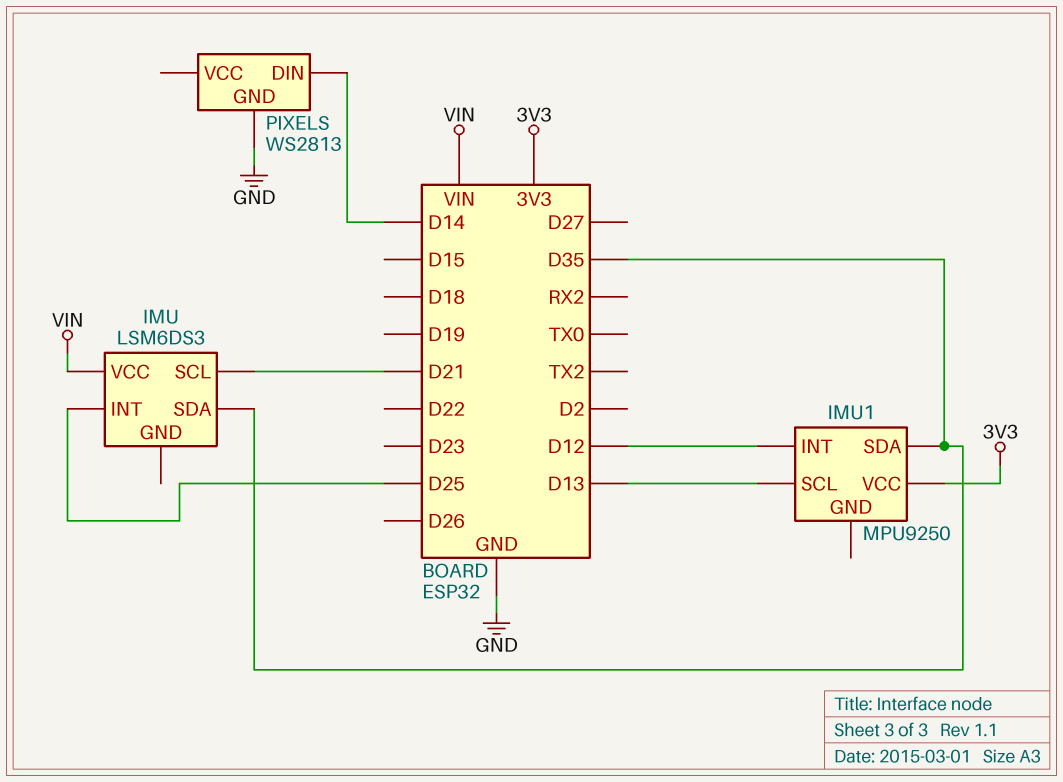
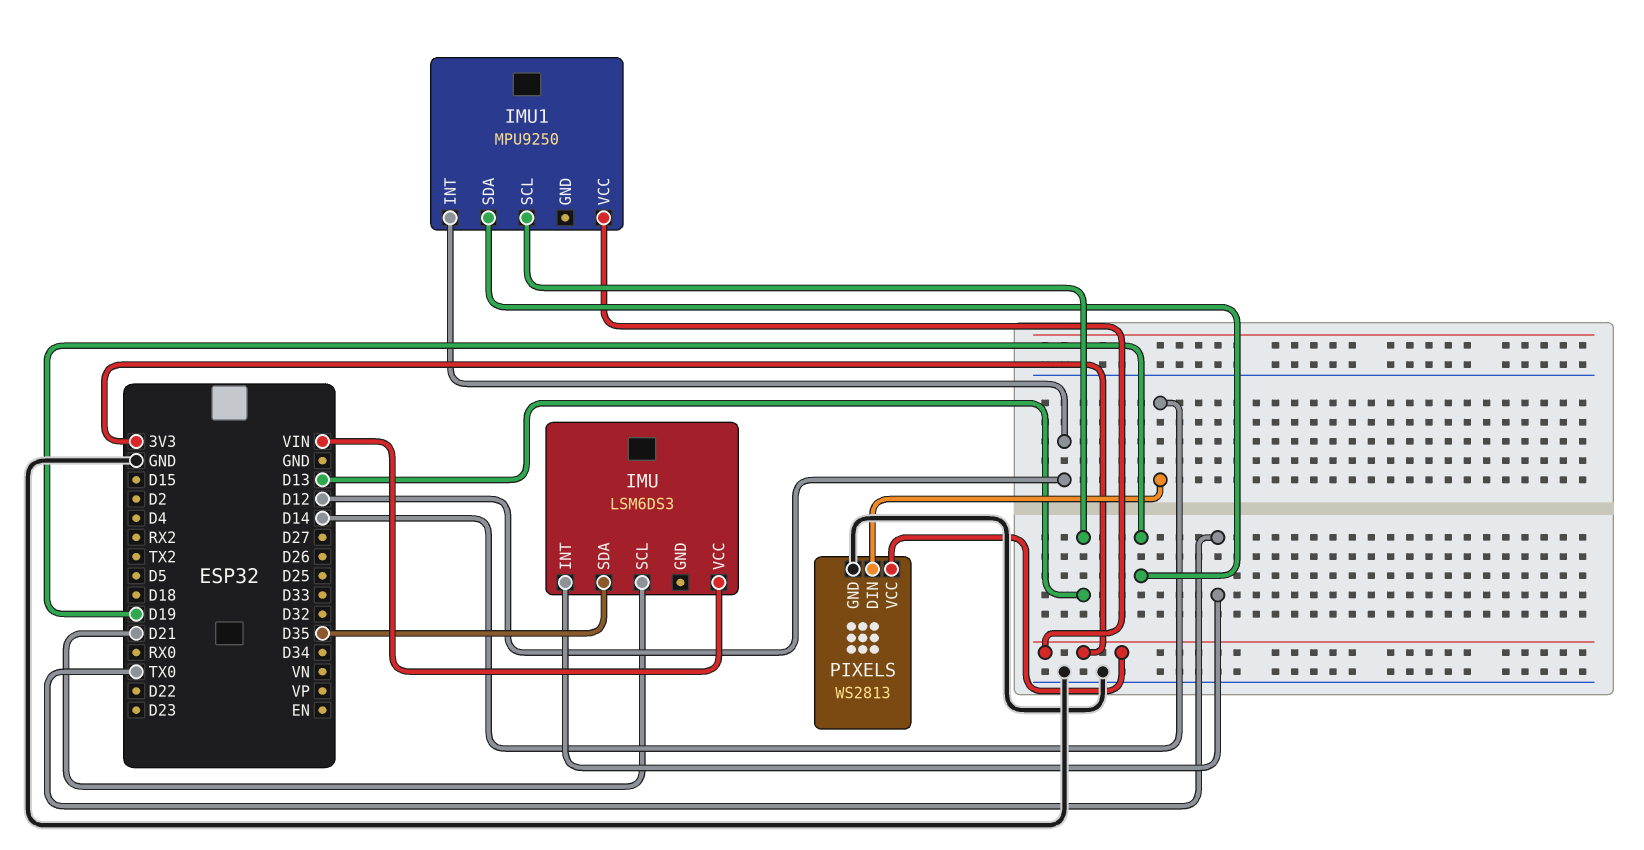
IMU pin INT: D25 -> TX0
IMU1 pin SDA: D35 -> D19
PIXELS pin VCC: none -> 3V3

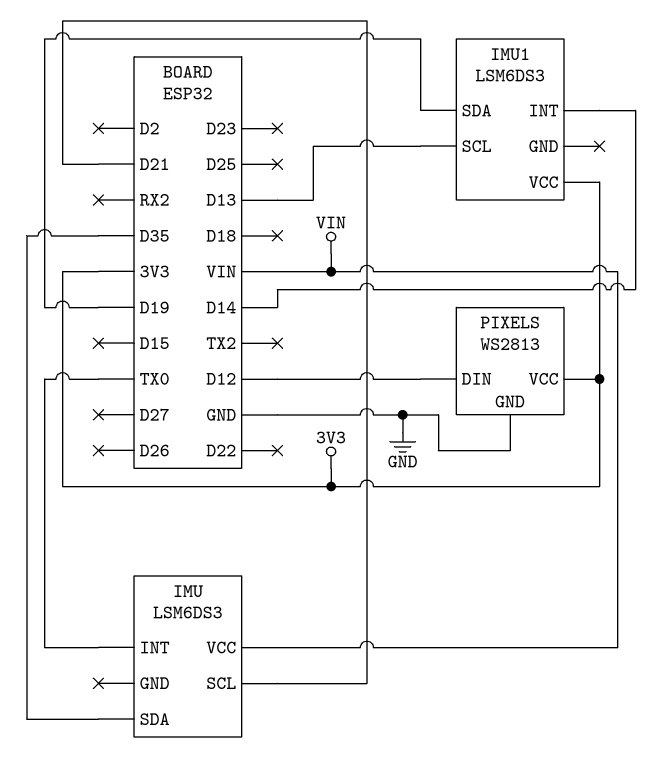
IMU1: MPU9250 -> LSM6DS3
IMU1 pin INT: D12 -> D14
PIXELS pin DIN: D14 -> D12

